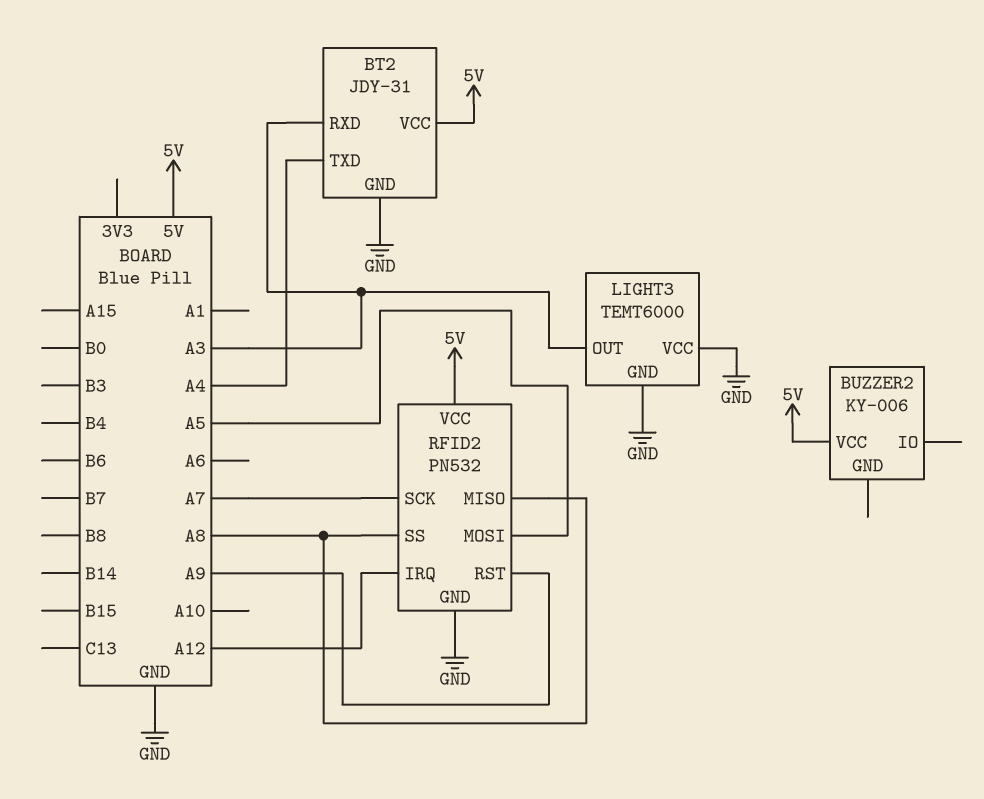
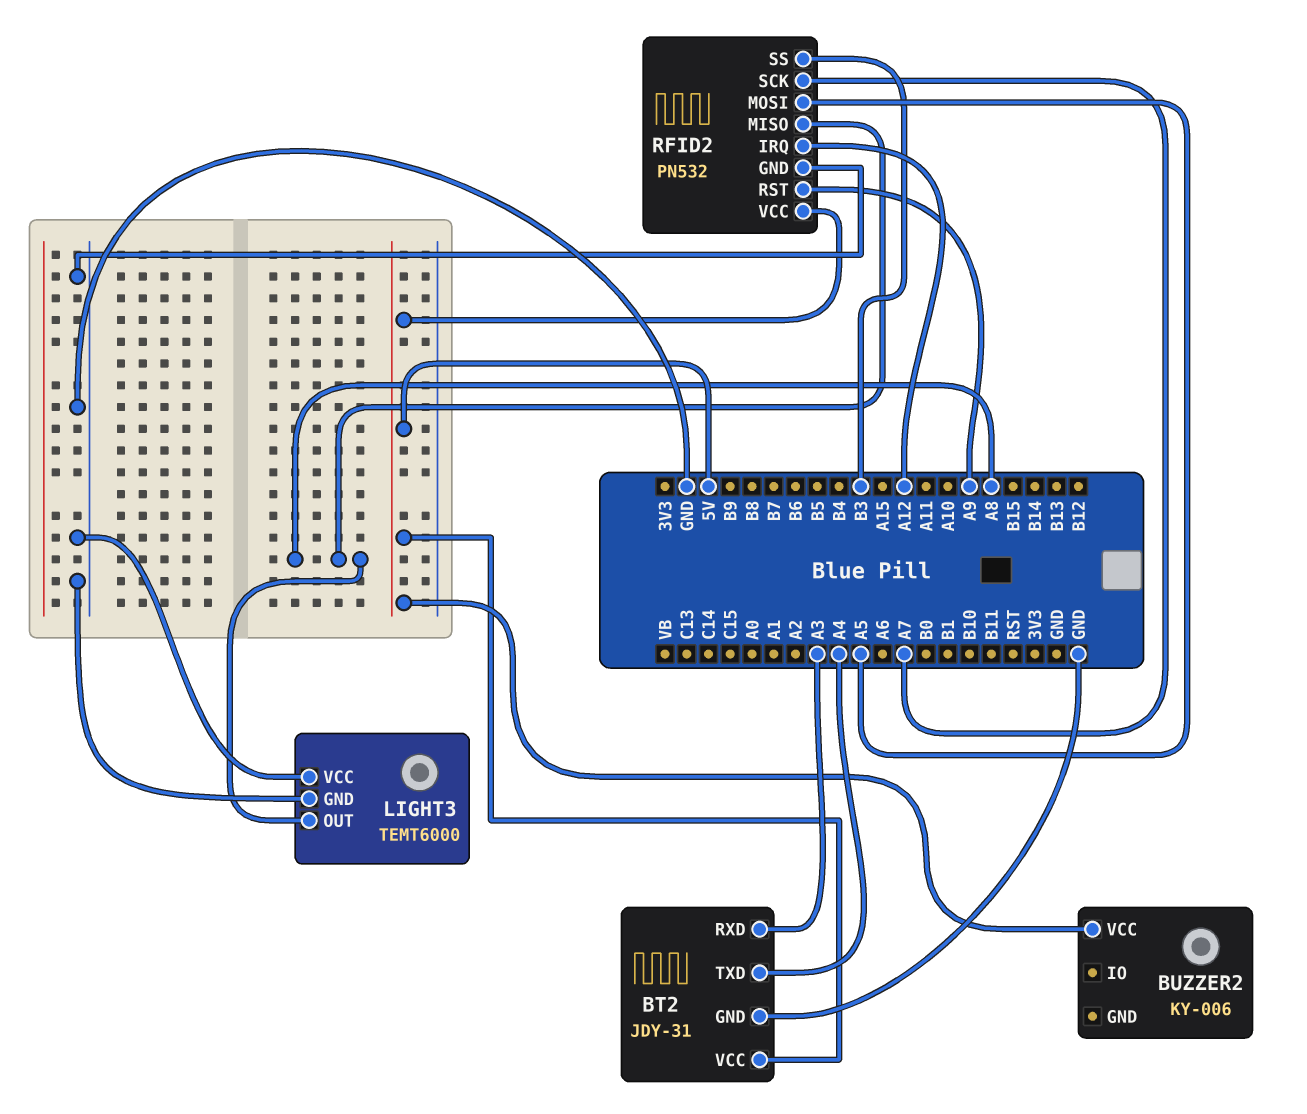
LIGHT3 pin OUT: A3 -> A8
RFID2 pin SS: A8 -> B3

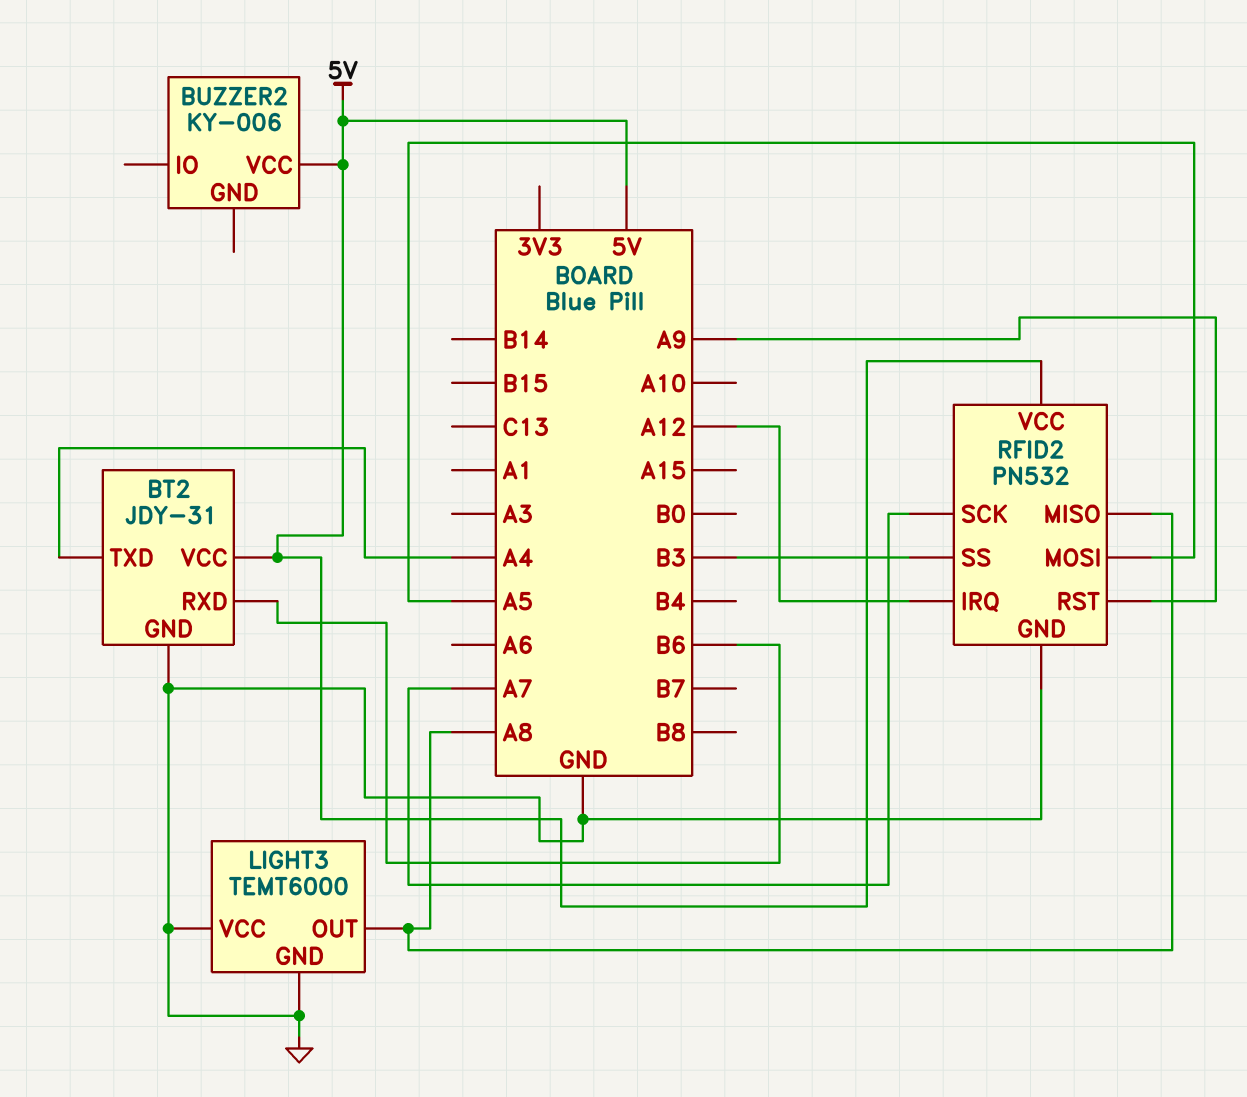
BT2 pin RXD: A3 -> B6

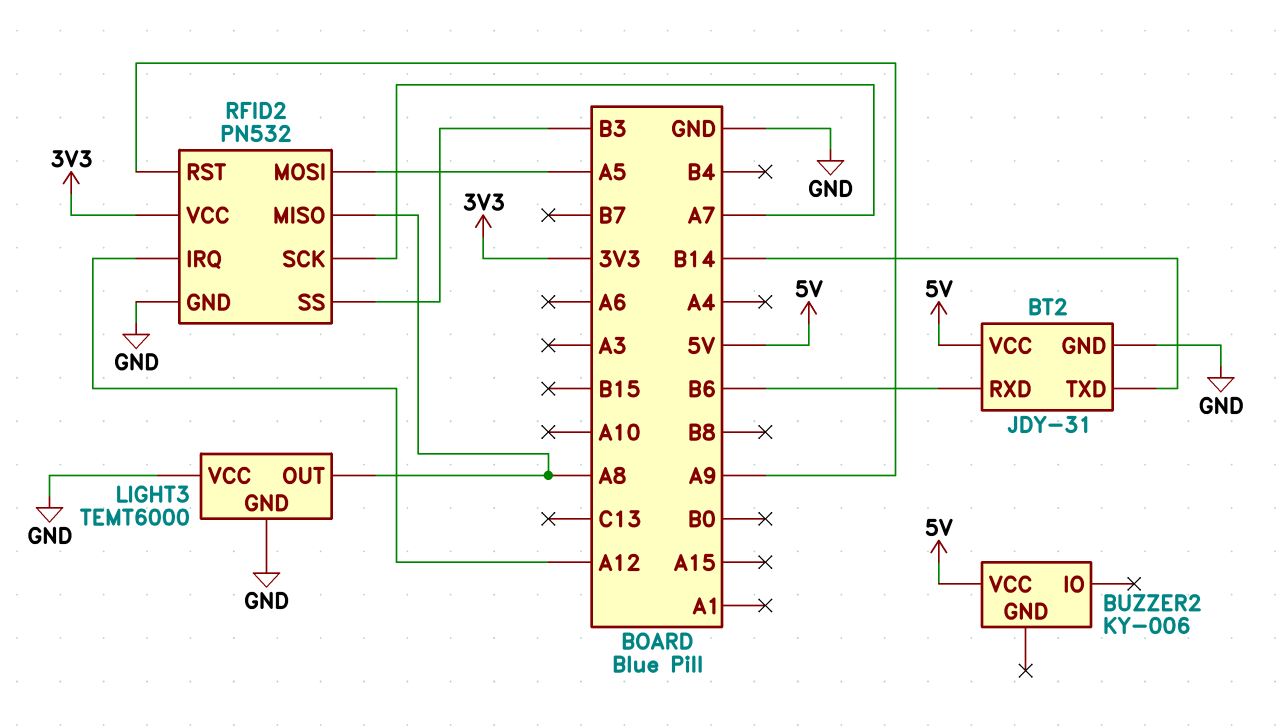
BT2 pin TXD: A4 -> B14
RFID2 pin VCC: 5V -> 3V3

